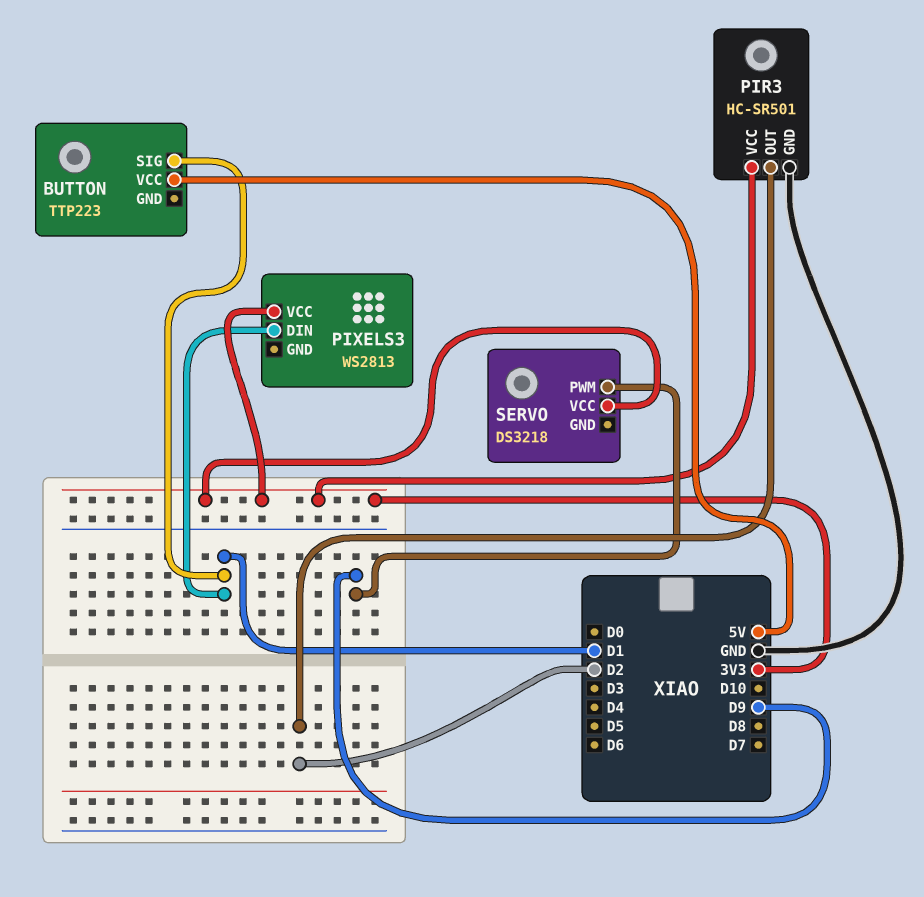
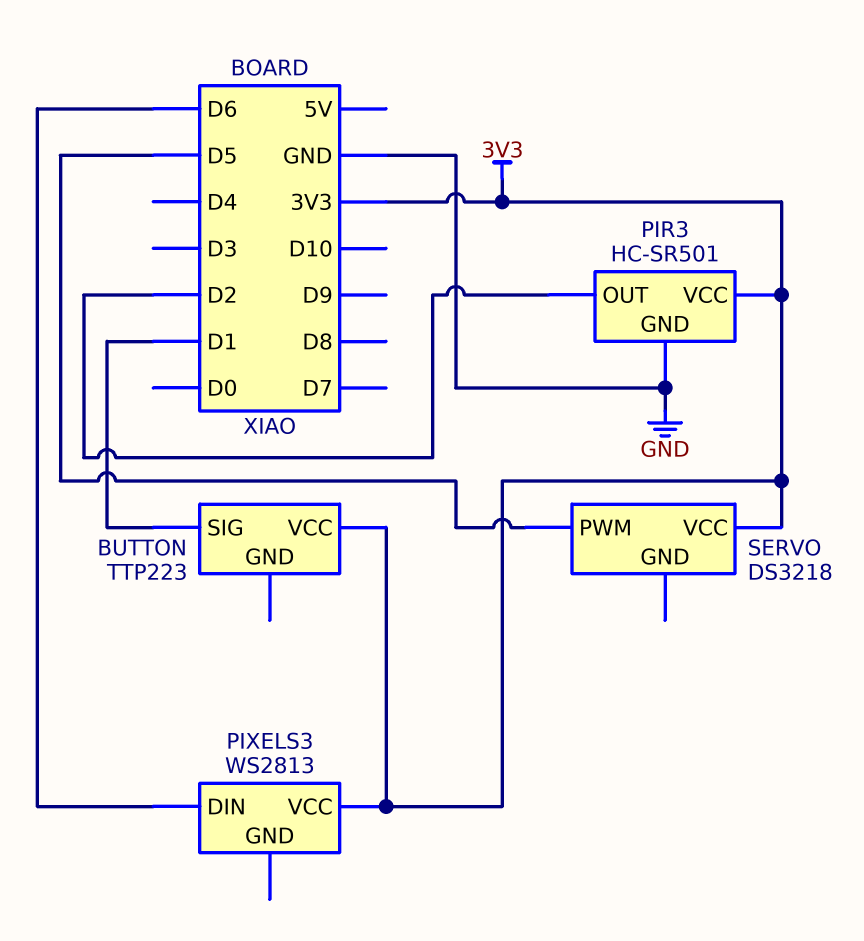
BUTTON pin VCC: 5V -> 3V3
PIXELS3 pin DIN: D1 -> D6
SERVO pin PWM: D9 -> D5

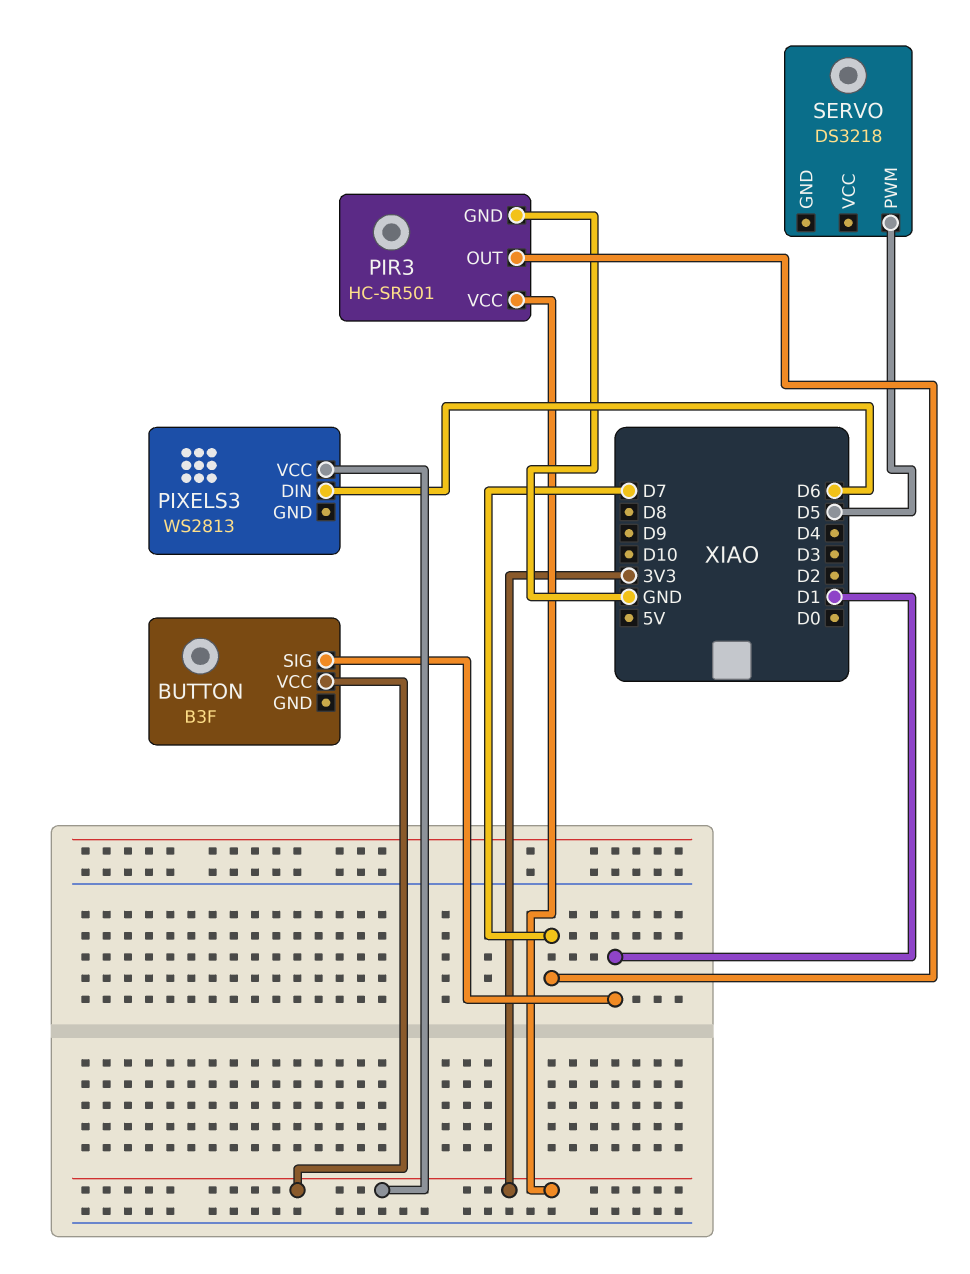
BUTTON: TTP223 -> B3F
PIR3 pin OUT: D2 -> D7
SERVO pin VCC: 3V3 -> none

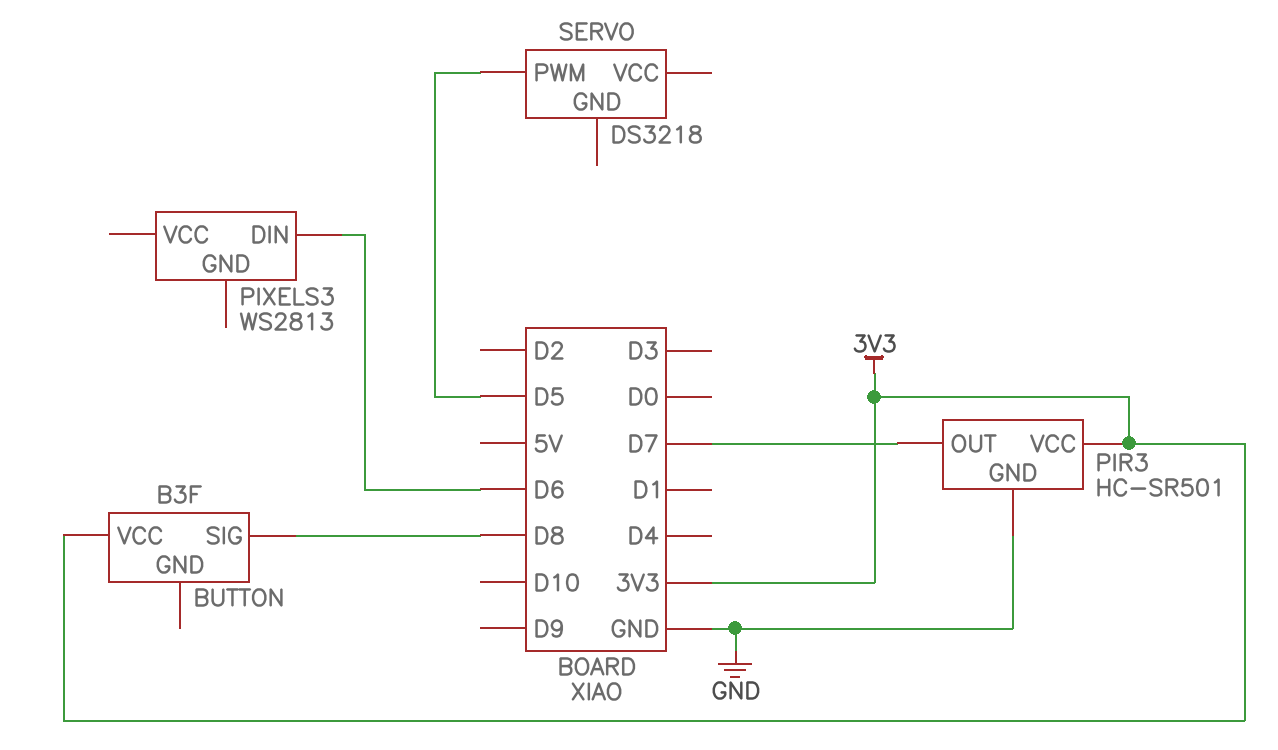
BUTTON pin SIG: D1 -> D8
PIXELS3 pin VCC: 3V3 -> none

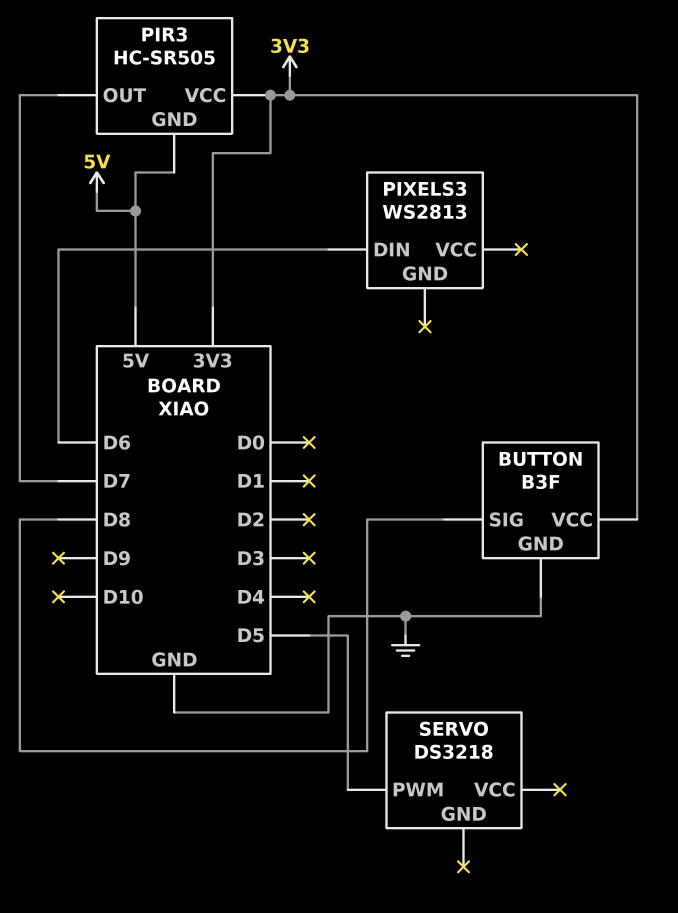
BUTTON pin GND: none -> GND
PIR3: HC-SR501 -> HC-SR505
PIR3 pin GND: GND -> 5V

